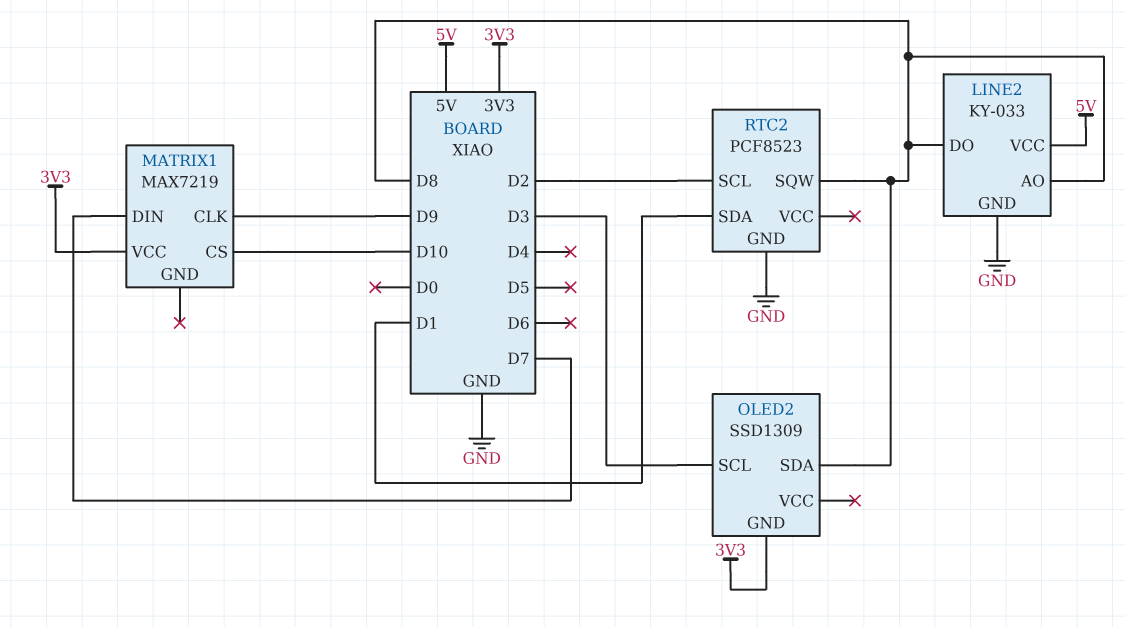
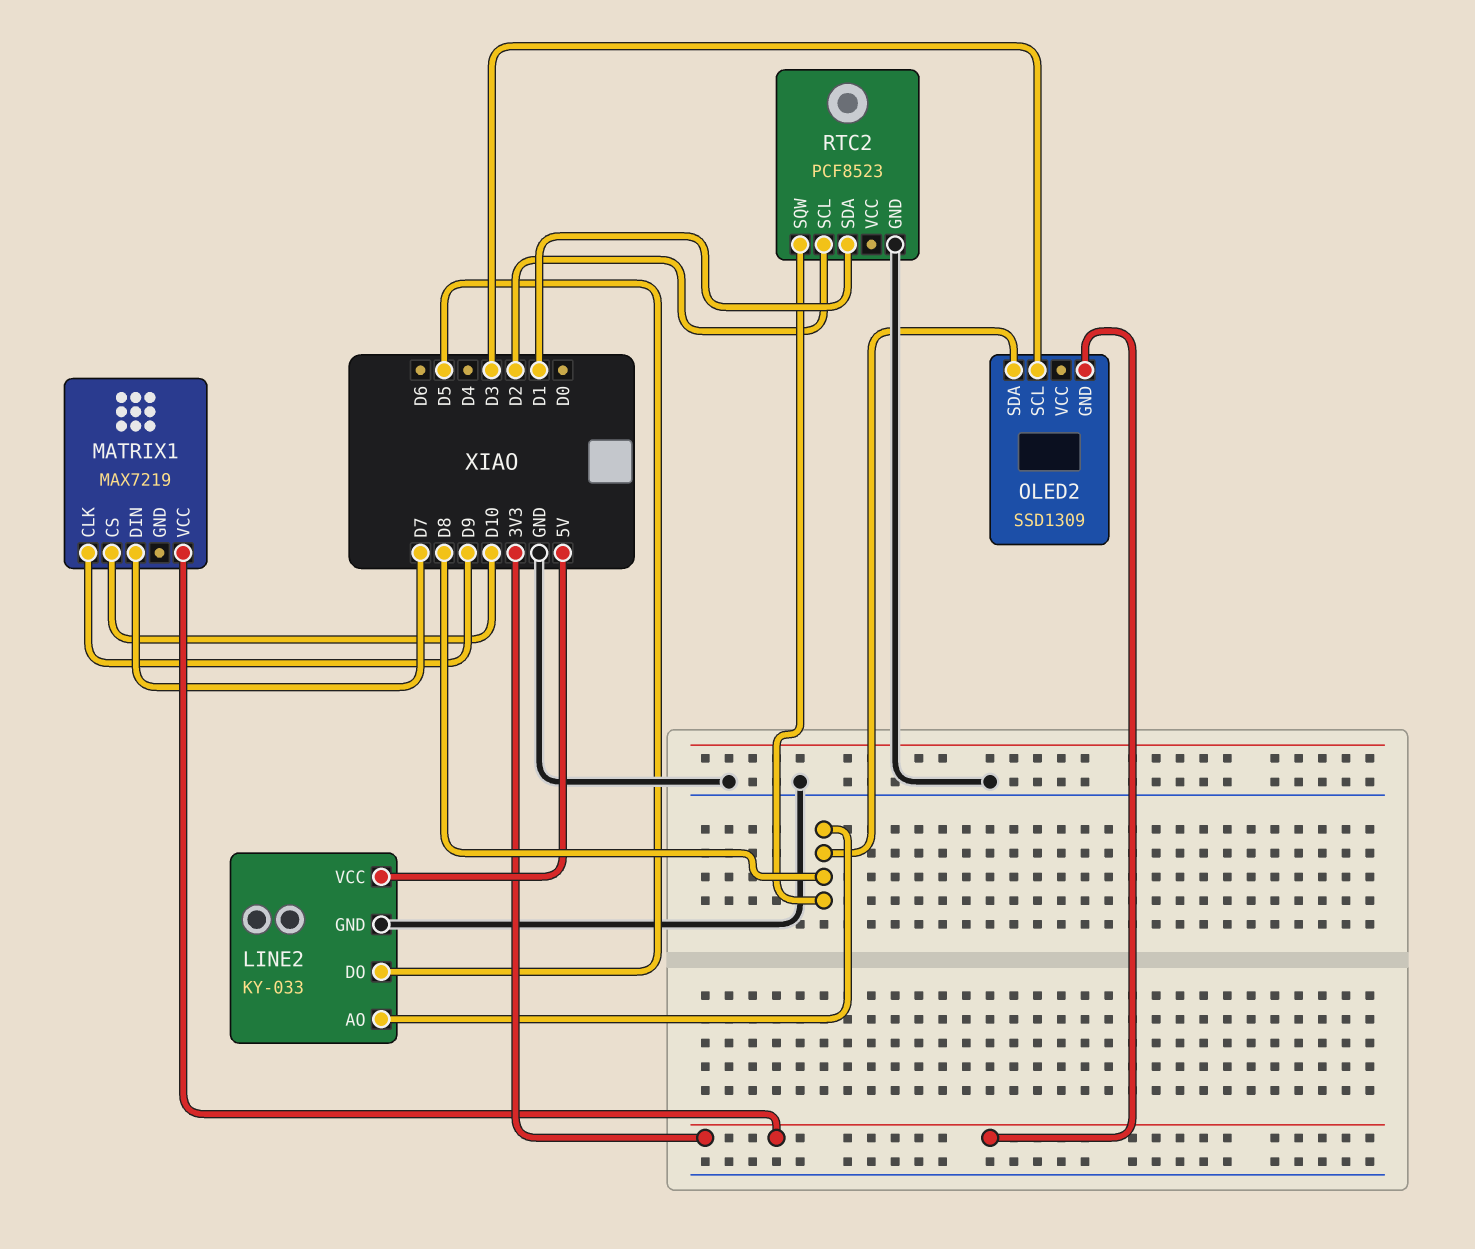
LINE2 pin DO: D8 -> D5

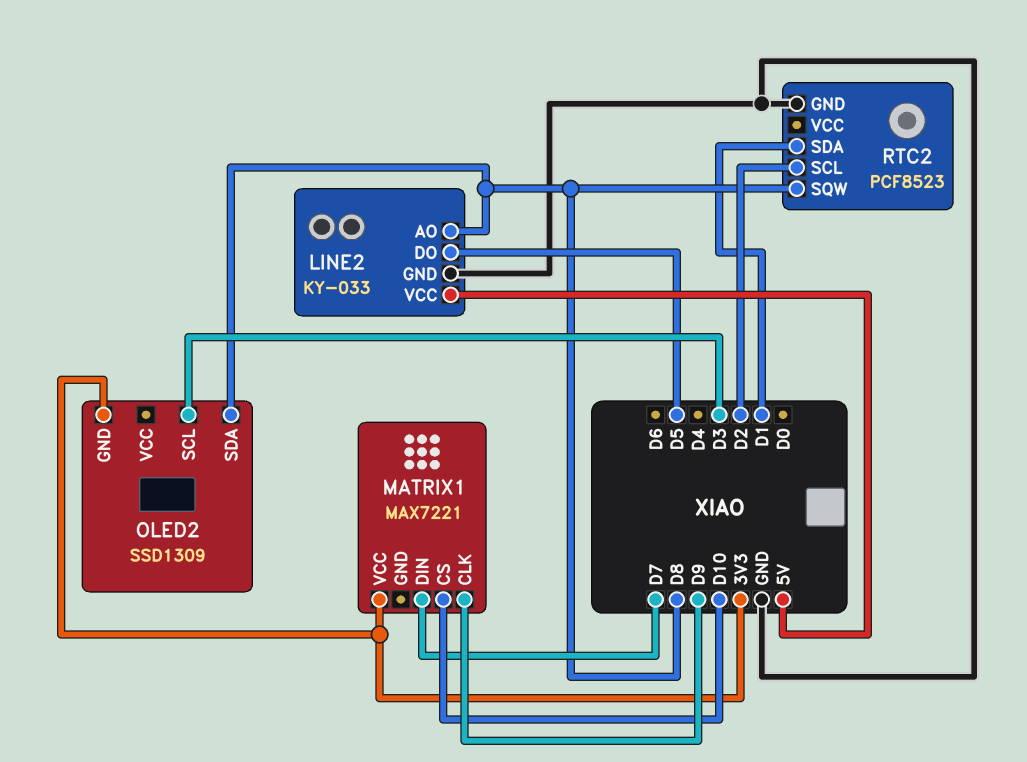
MATRIX1: MAX7219 -> MAX7221

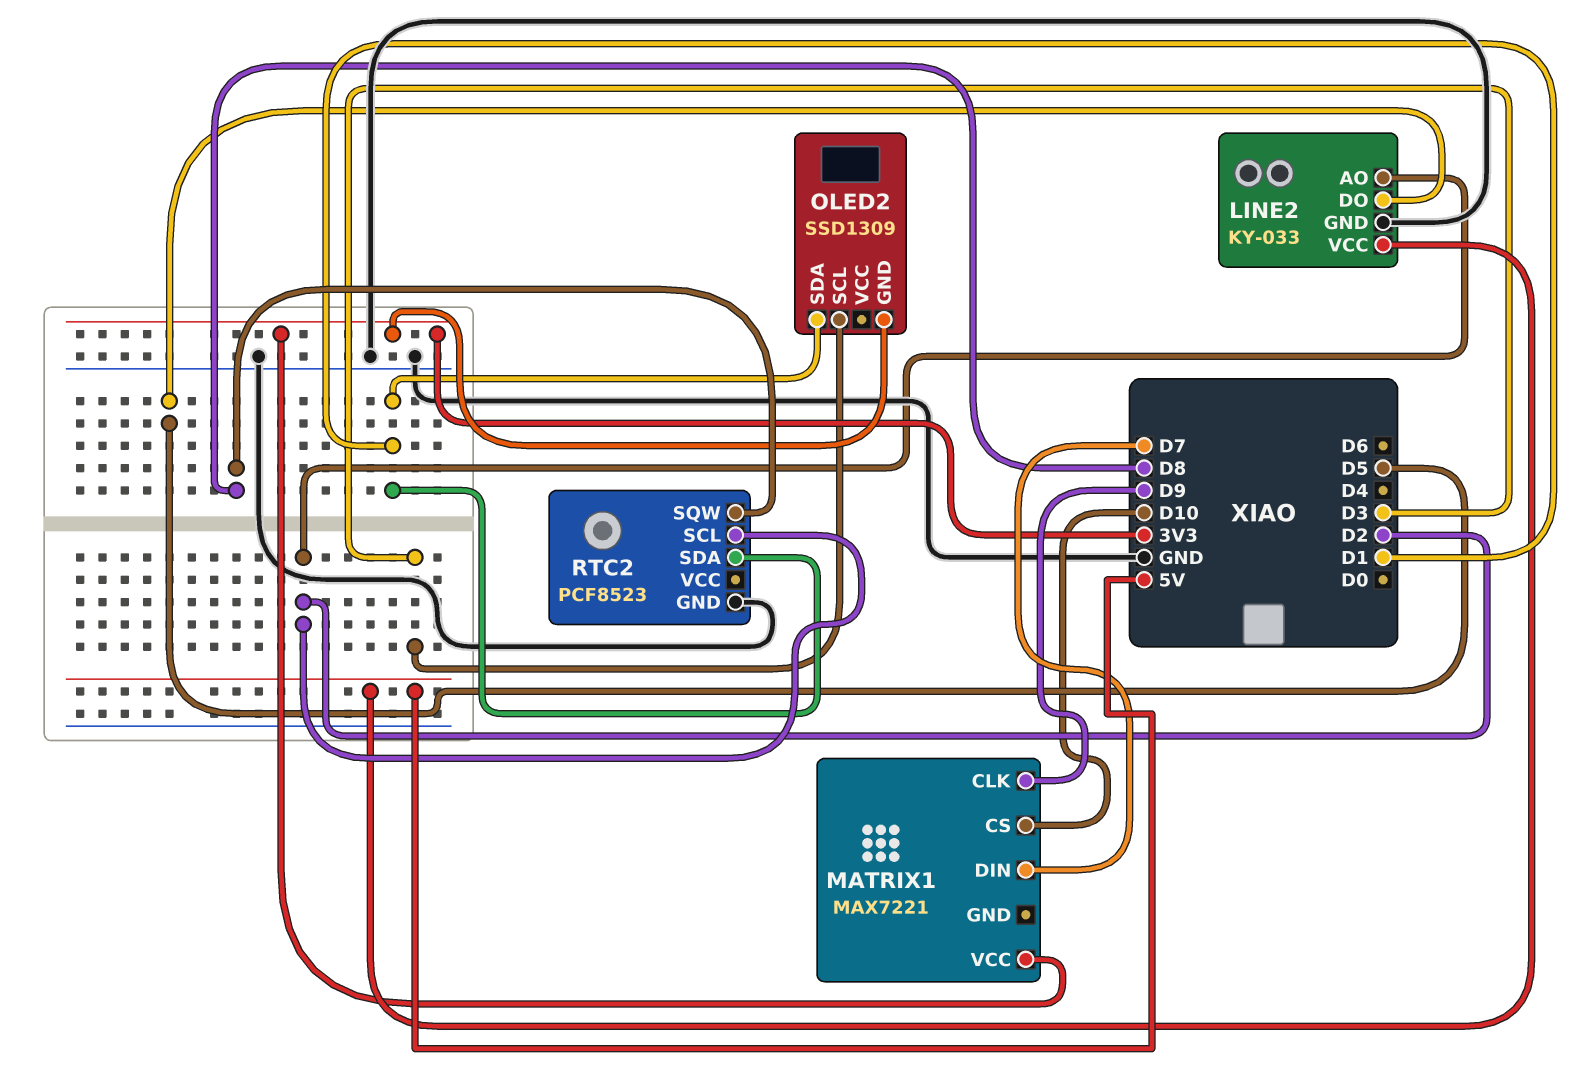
LINE2 pin AO: D8 -> D2
OLED2 pin SDA: D8 -> D1

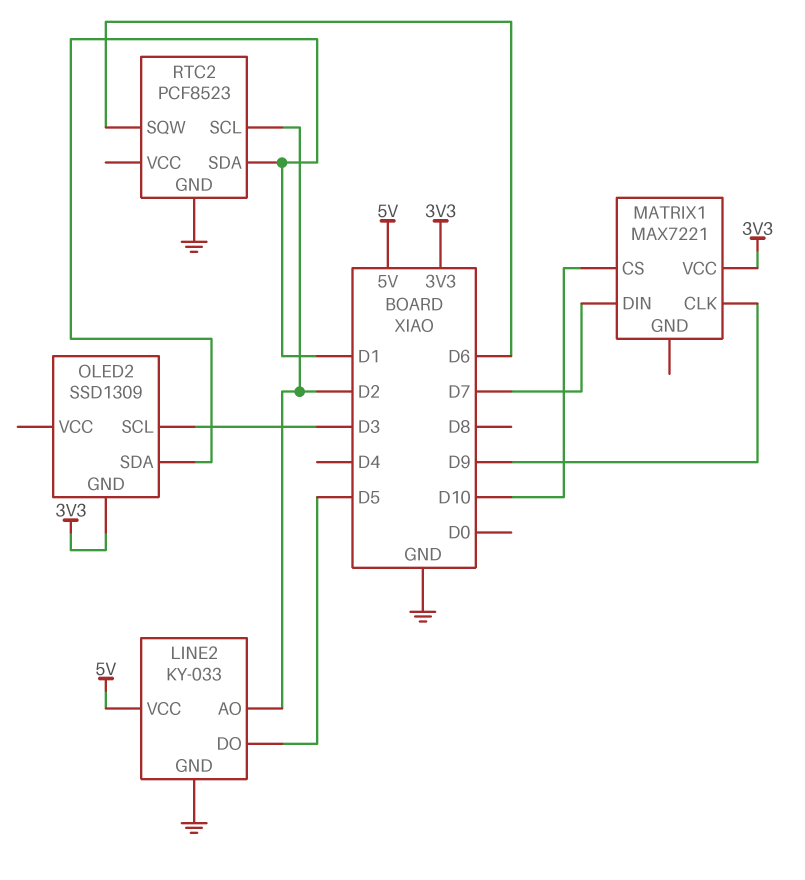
RTC2 pin SQW: D8 -> D6

